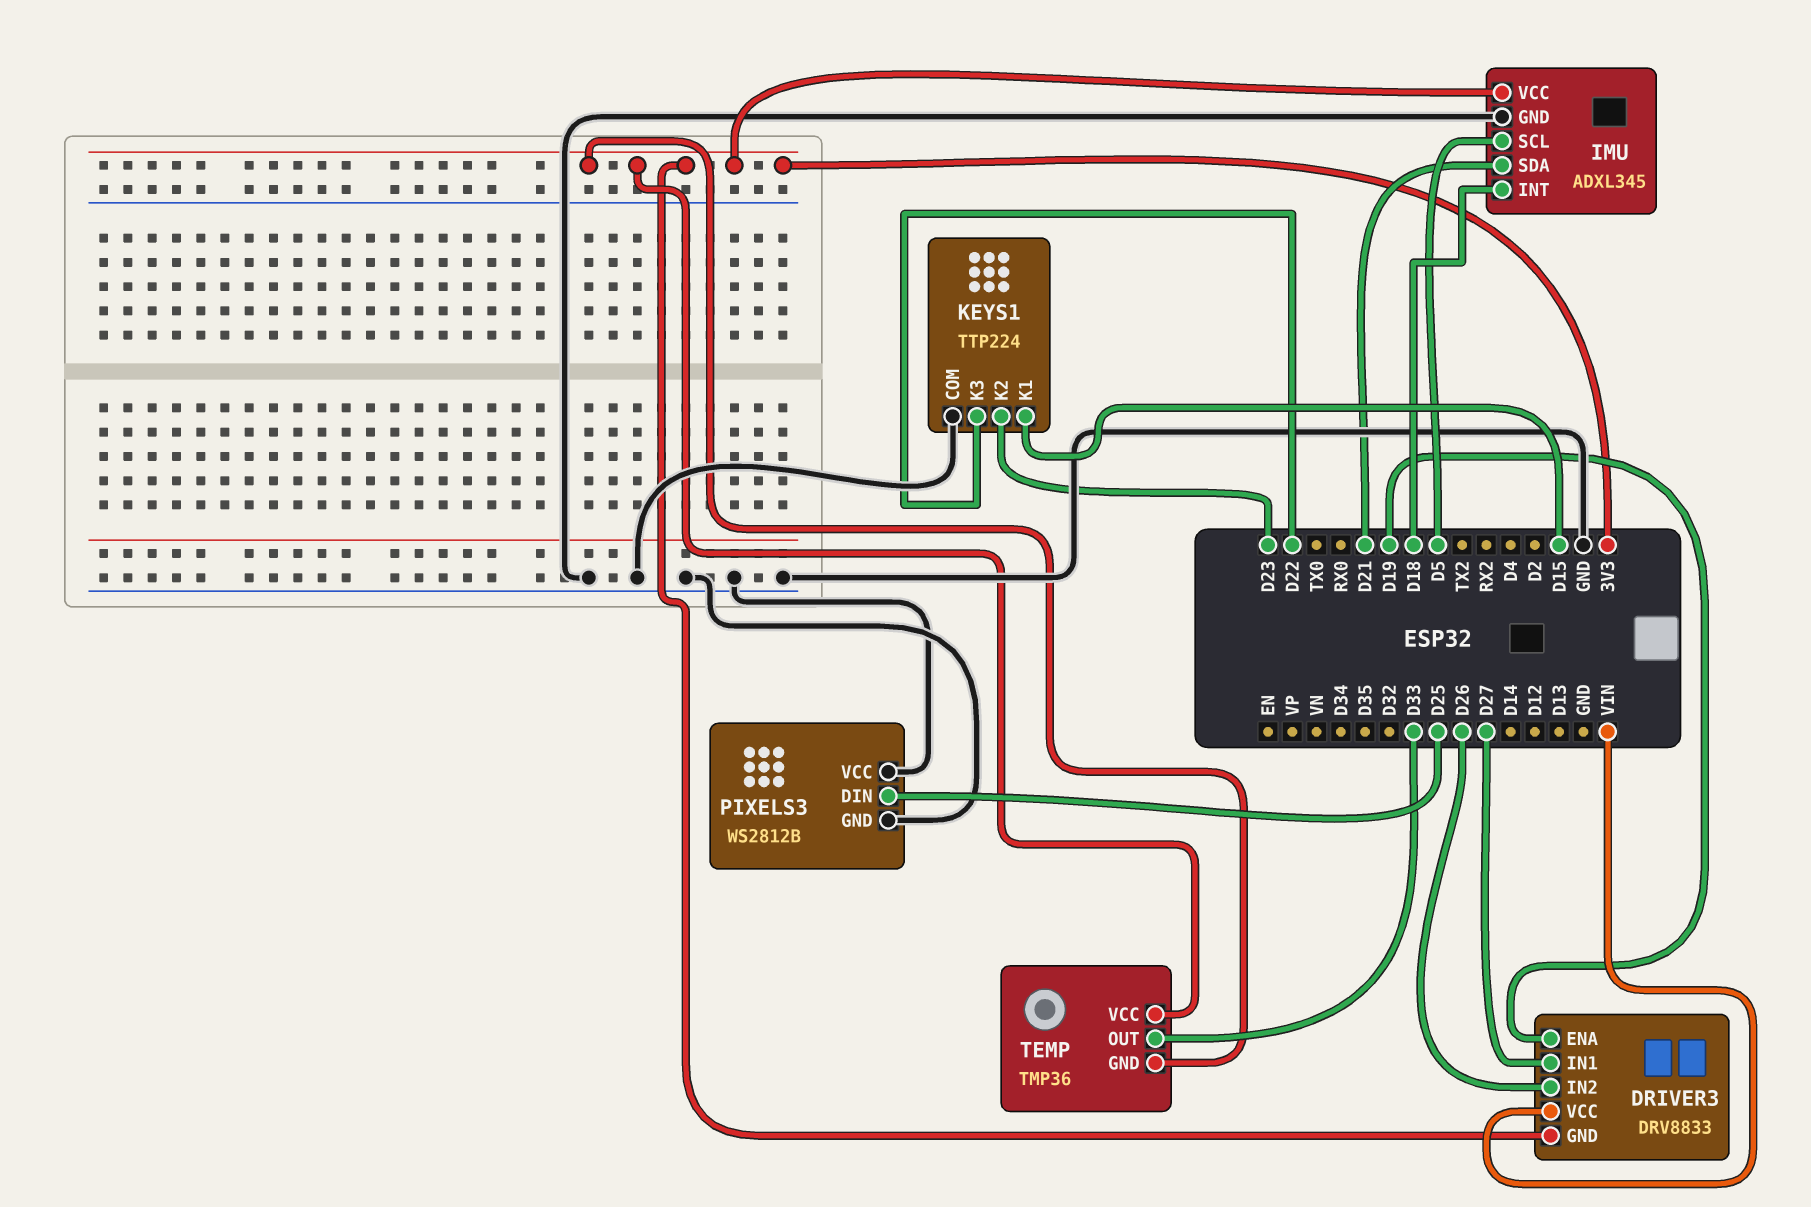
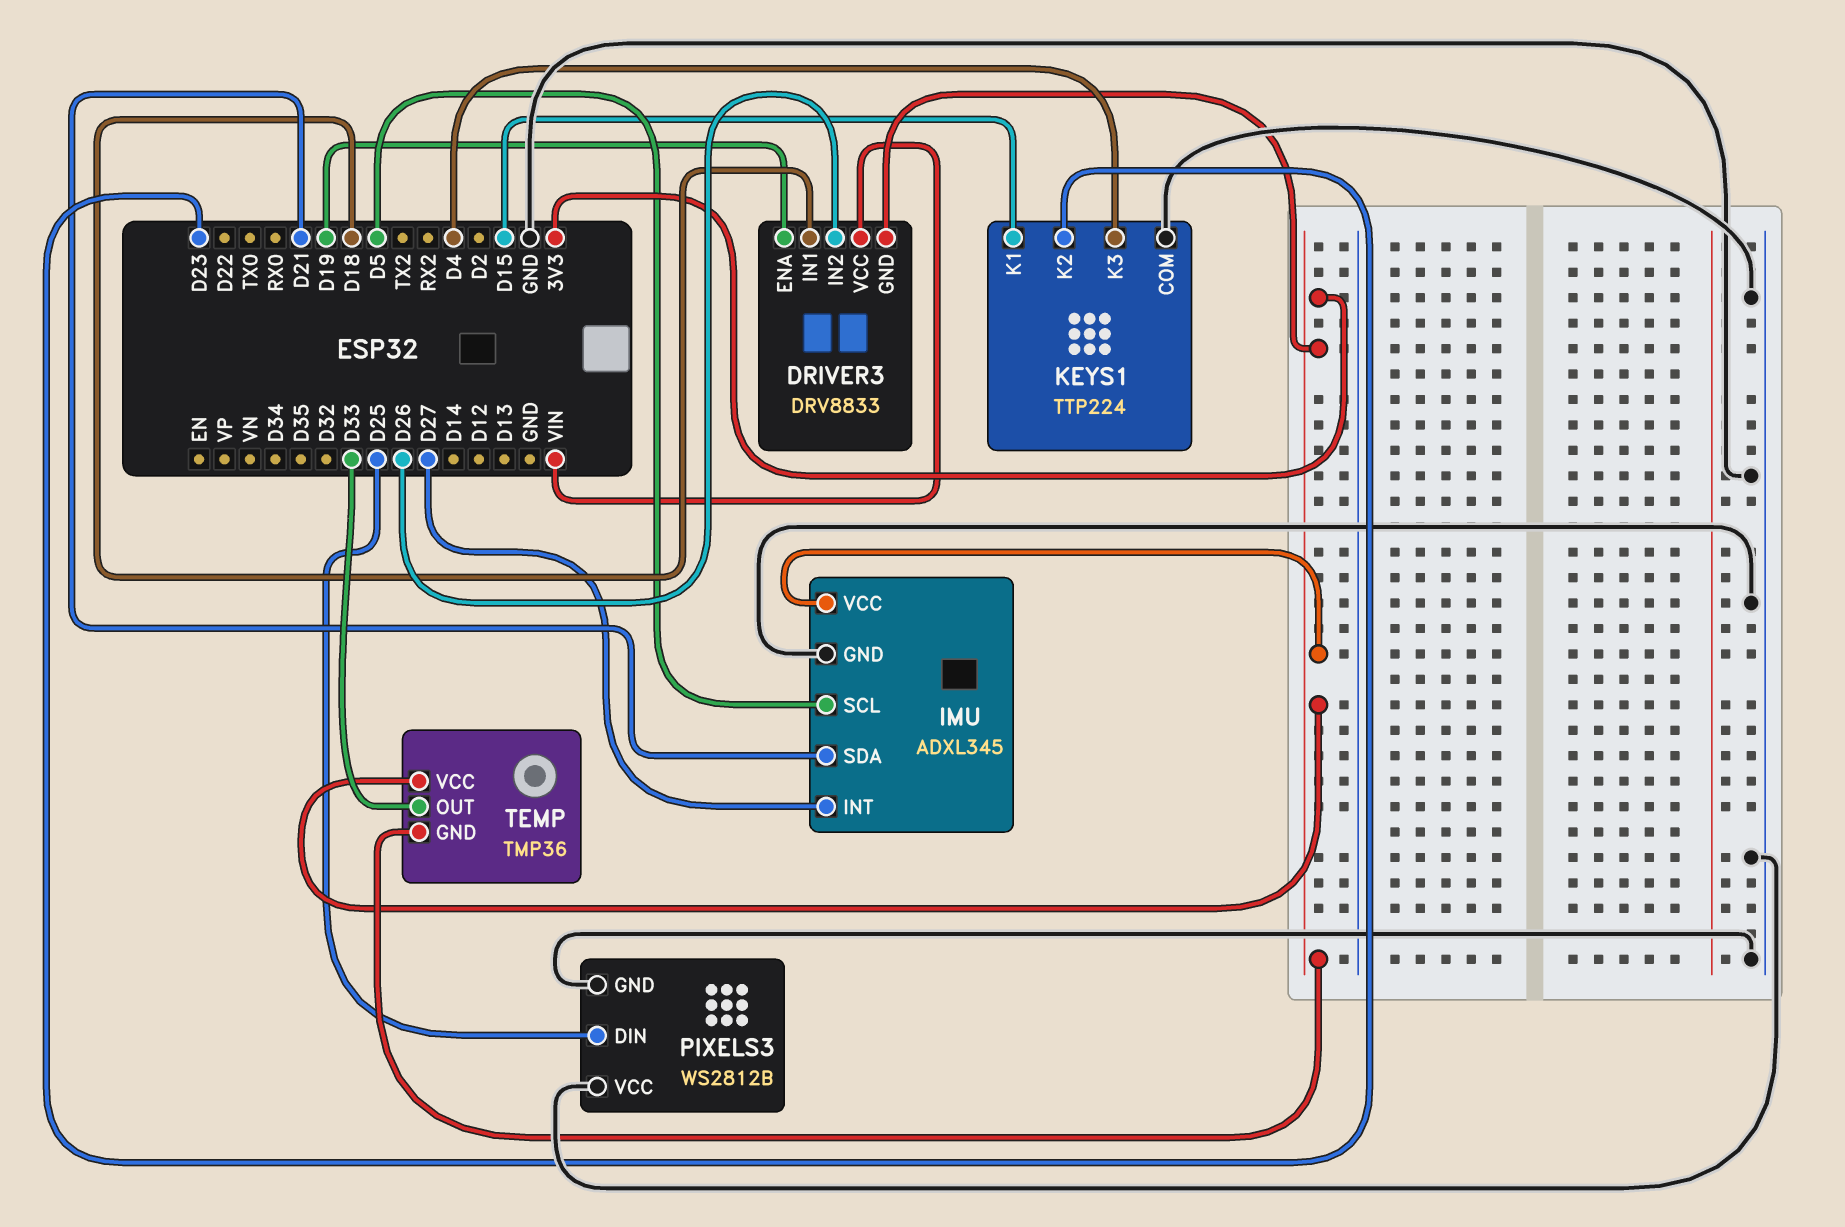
DRIVER3 pin IN1: D27 -> D18
IMU pin INT: D18 -> D27
KEYS1 pin K3: D22 -> D4

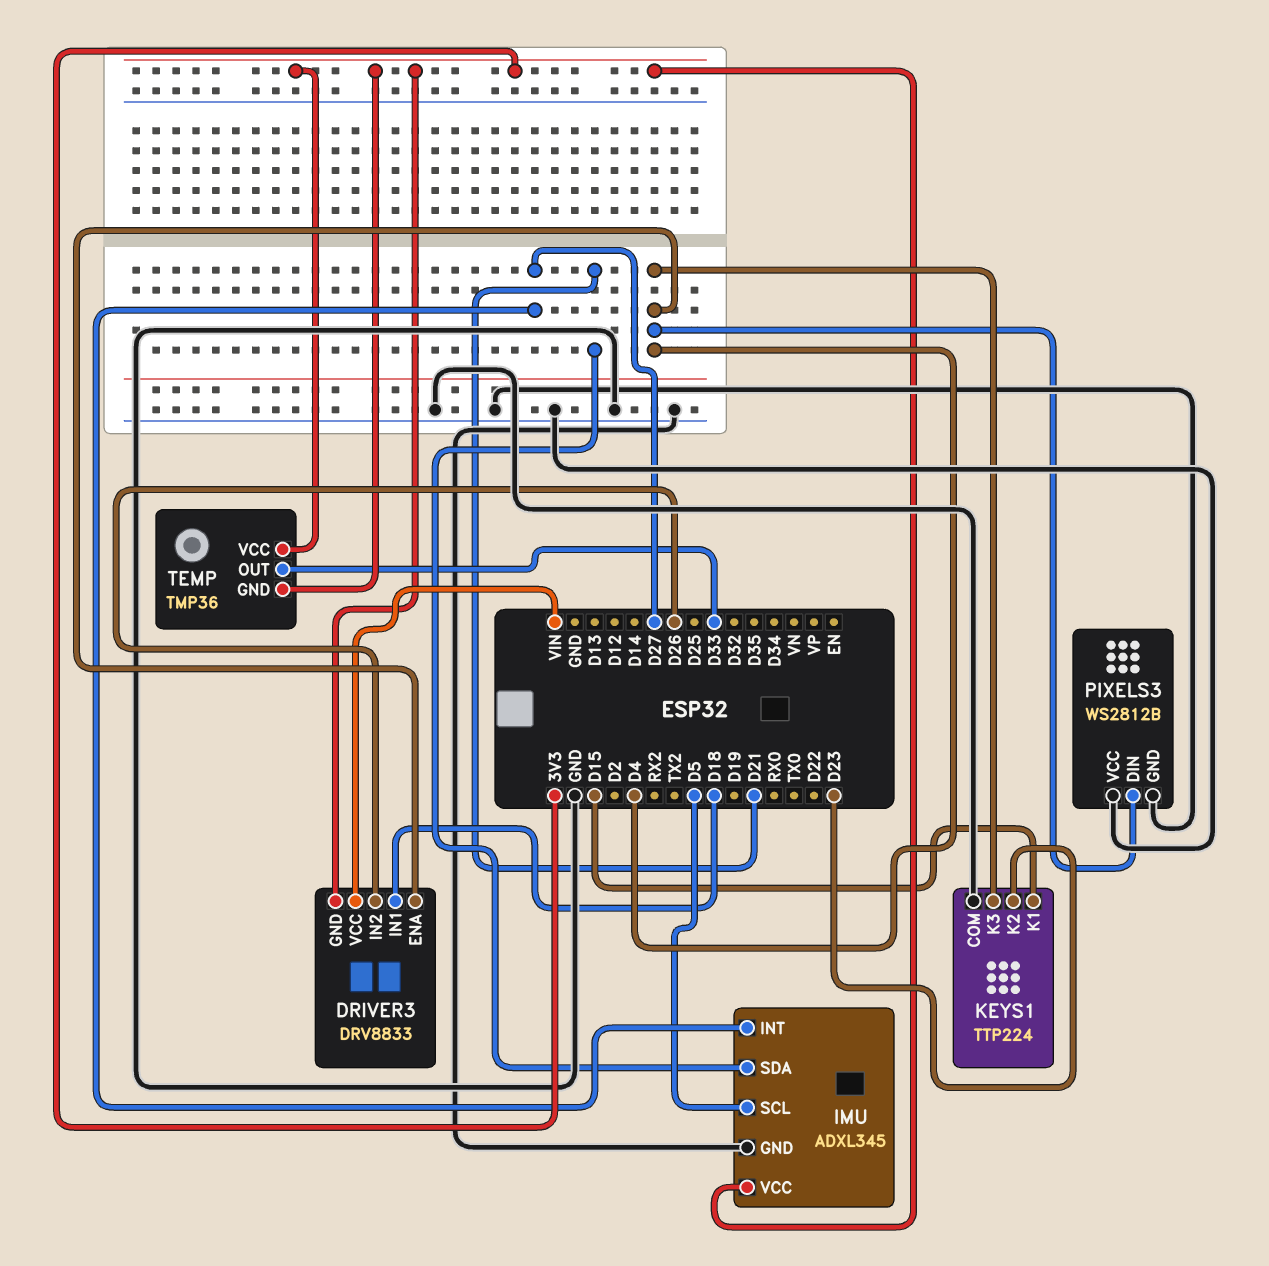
DRIVER3 pin ENA: D19 -> D4
PIXELS3 pin DIN: D25 -> D4

